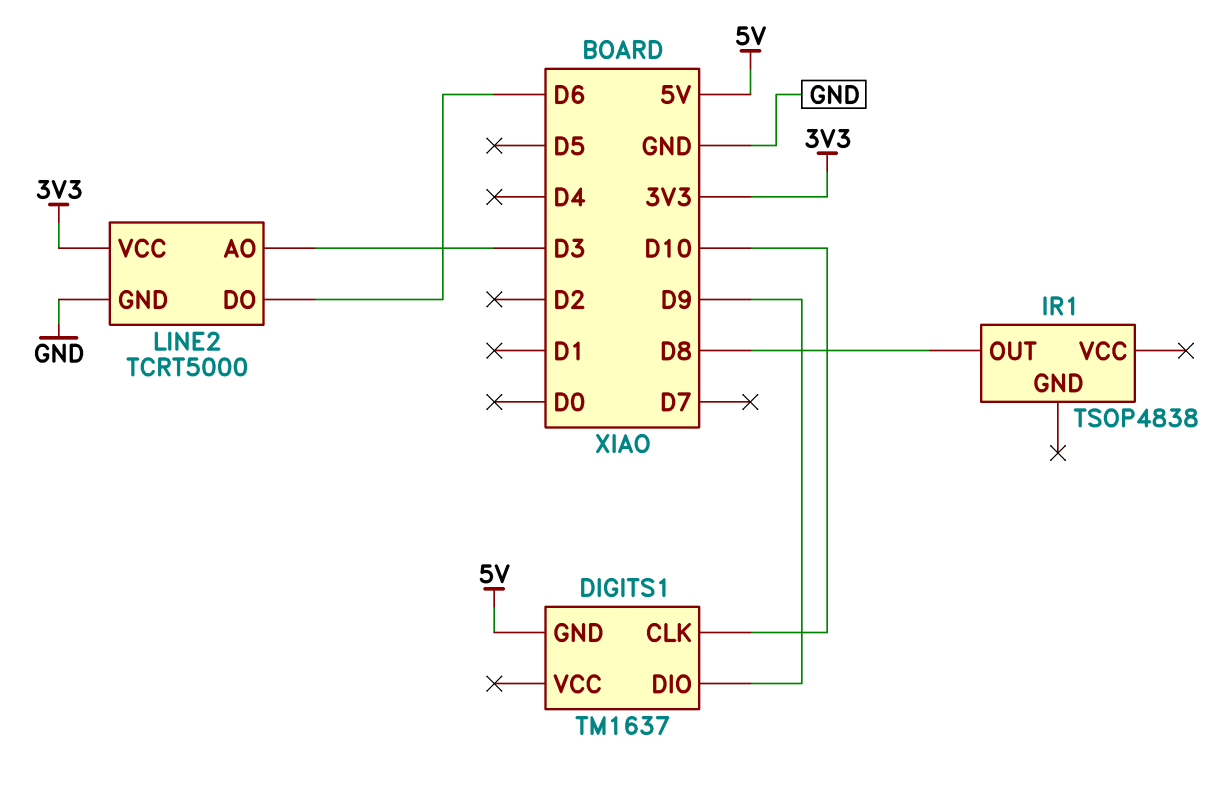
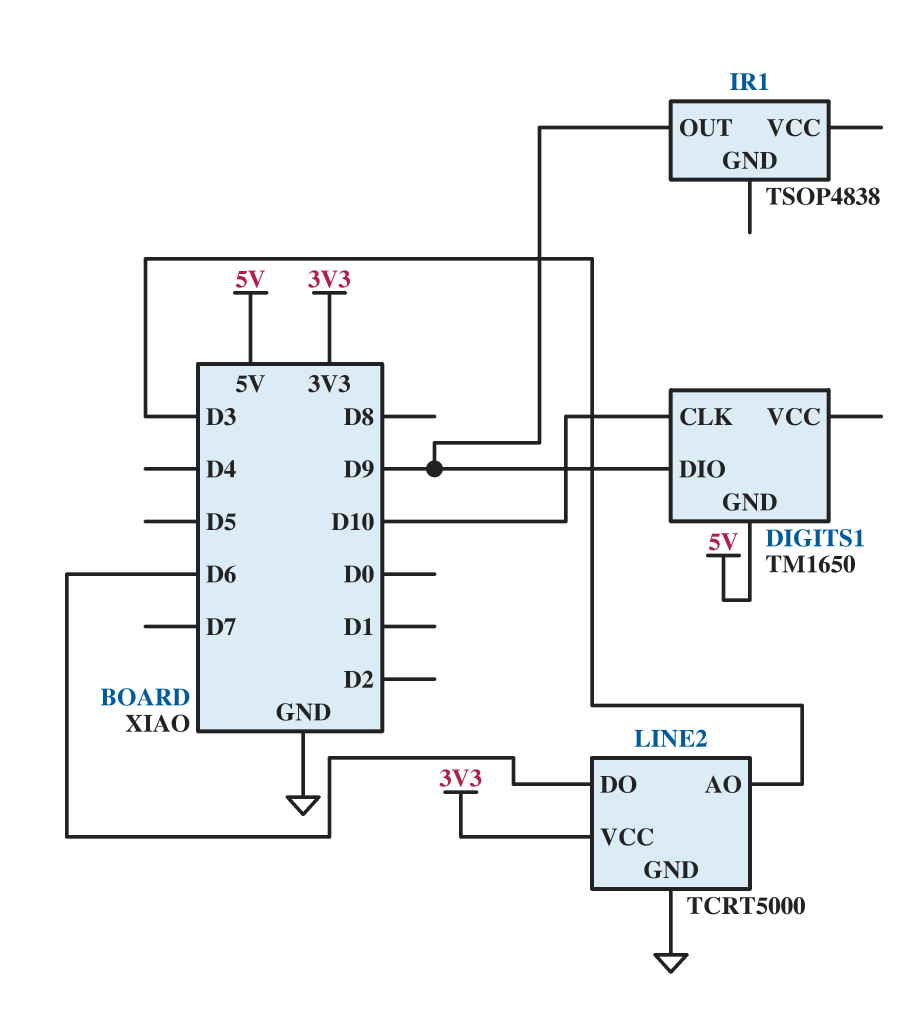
DIGITS1: TM1637 -> TM1650
IR1 pin OUT: D8 -> D9

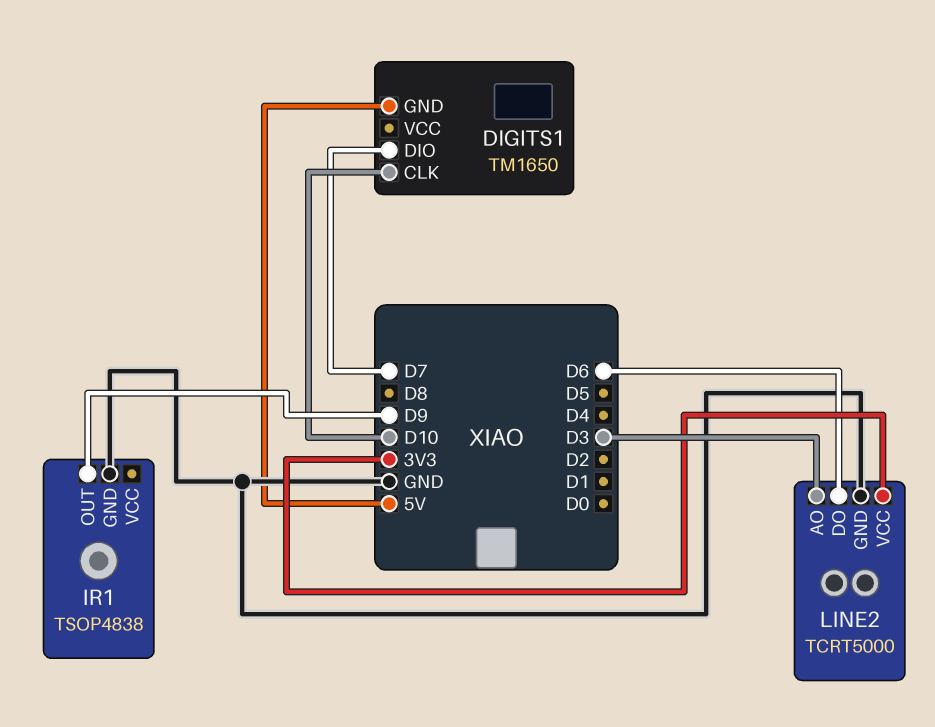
DIGITS1 pin DIO: D9 -> D7
IR1 pin GND: none -> GND

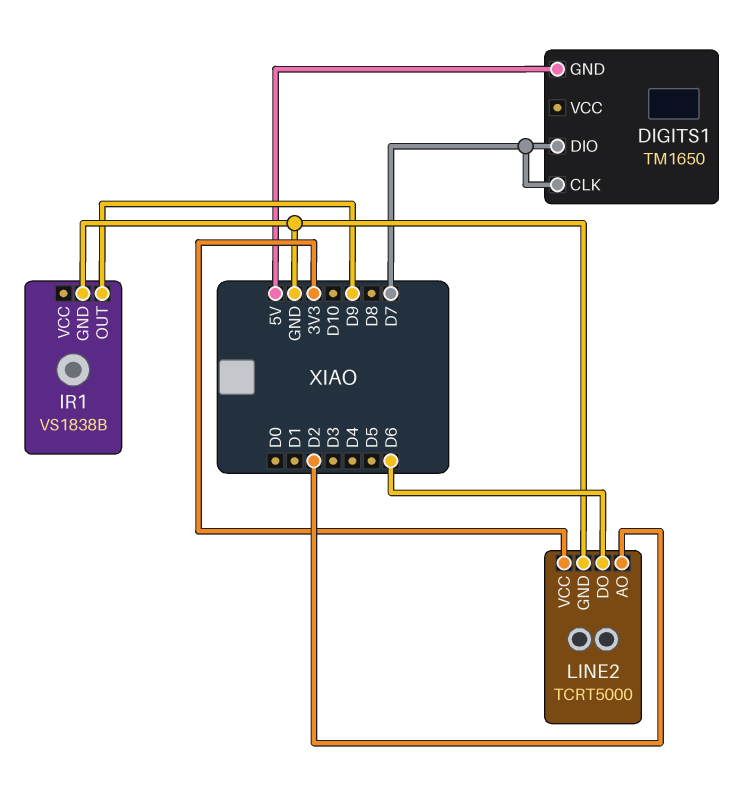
DIGITS1 pin CLK: D10 -> D7
IR1: TSOP4838 -> VS1838B
LINE2 pin AO: D3 -> D2

